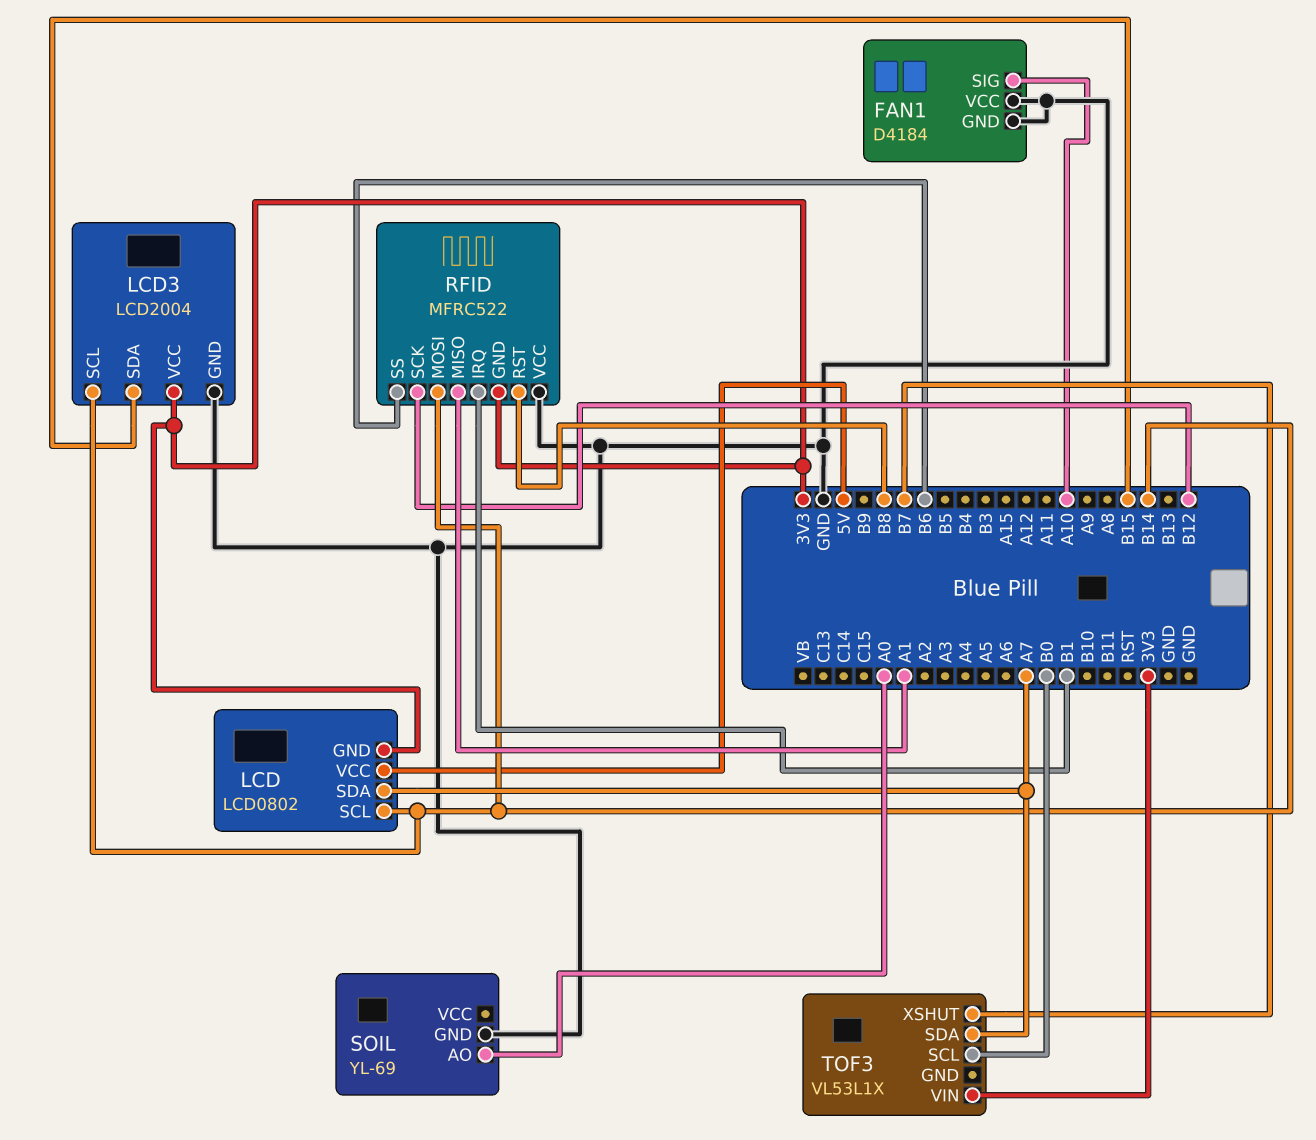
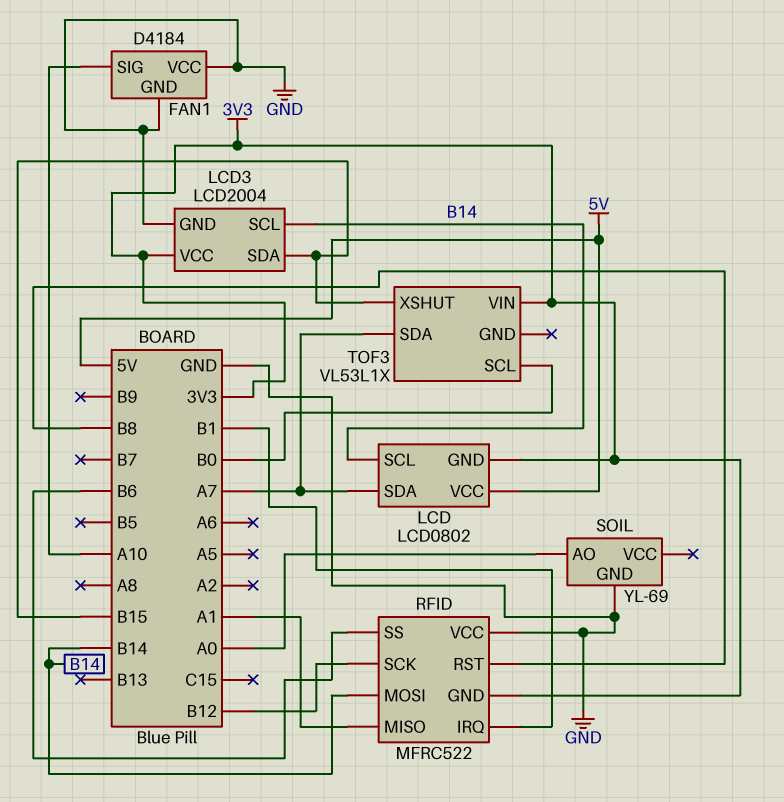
TOF3 pin XSHUT: B7 -> B15

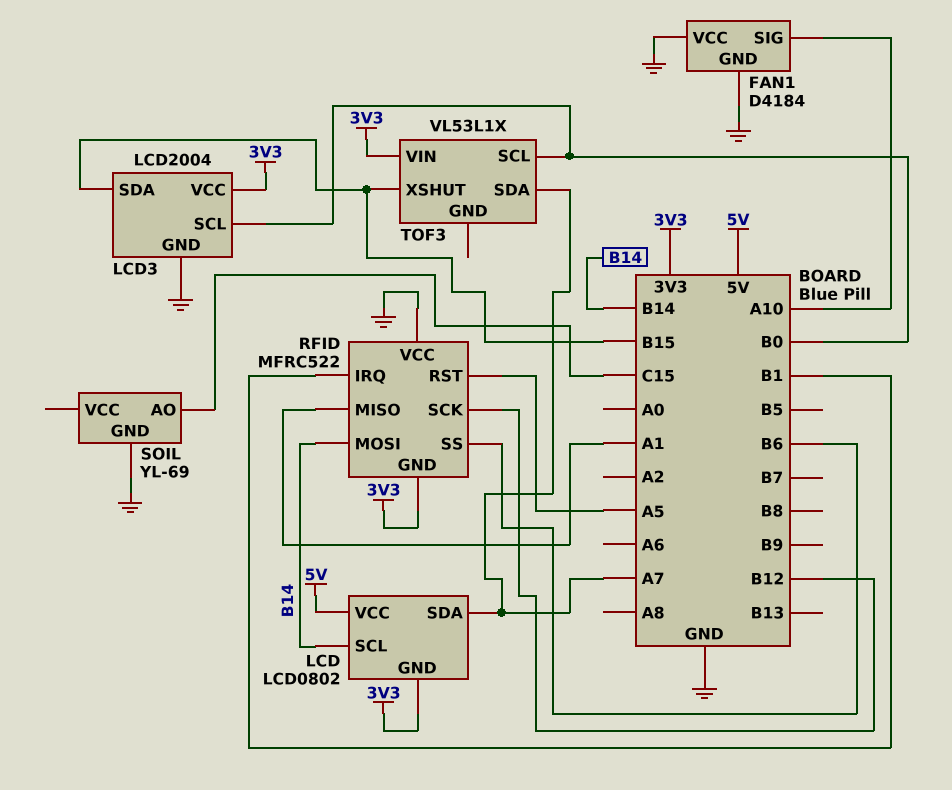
LCD3 pin SCL: B14 -> B0
RFID pin RST: B8 -> A5
SOIL pin AO: A0 -> C15

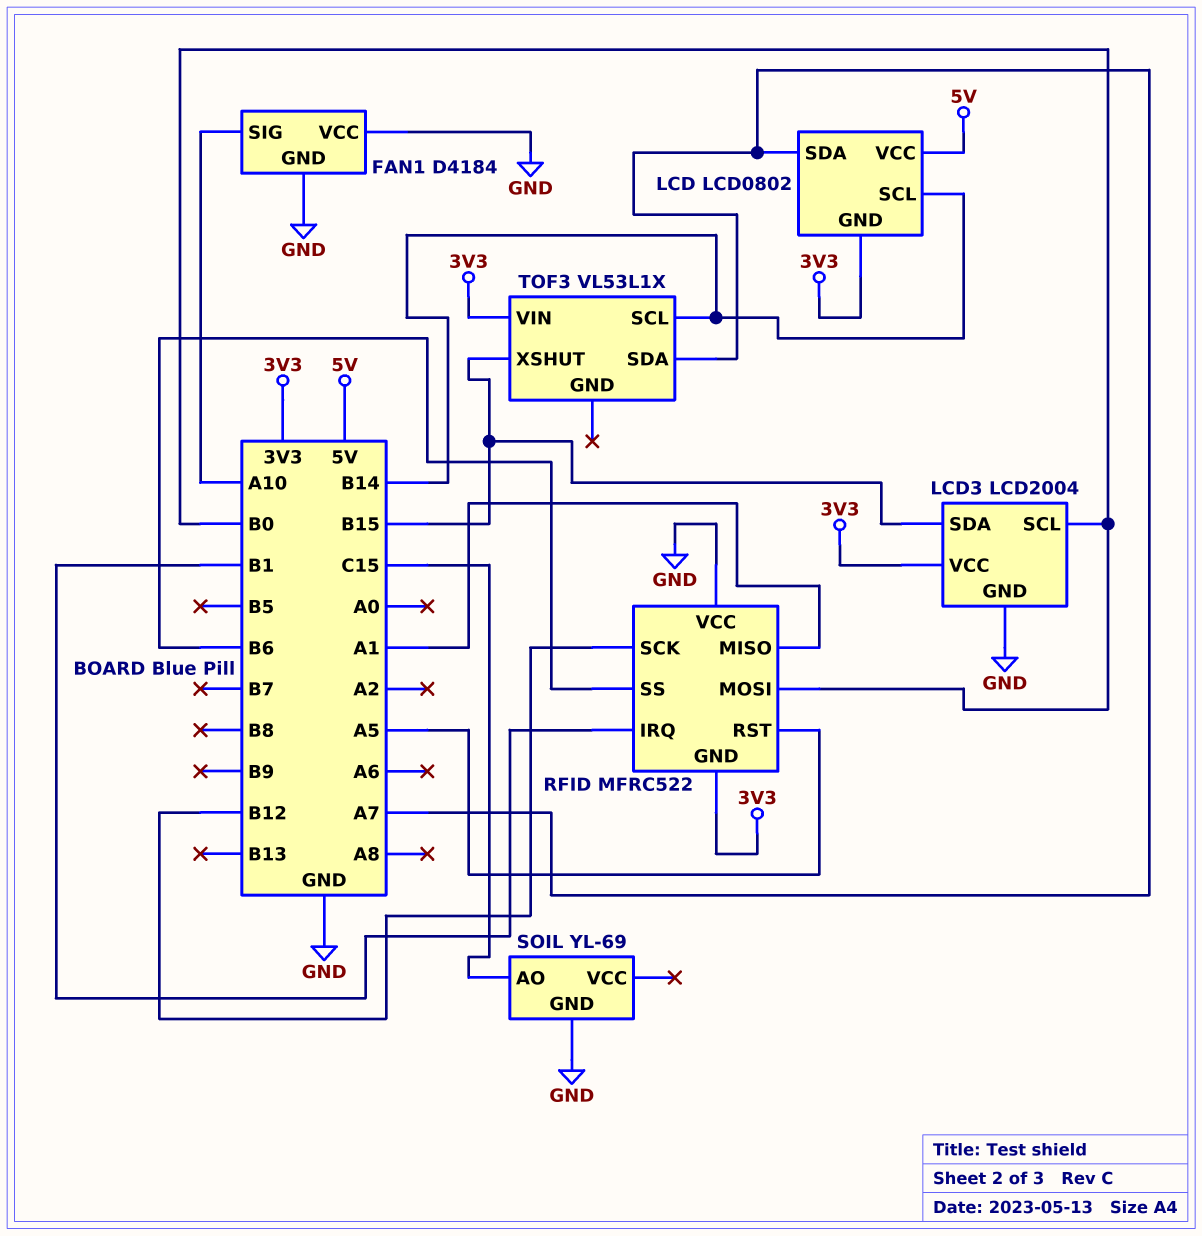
RFID pin MOSI: B14 -> B0
TOF3 pin SCL: B0 -> B14

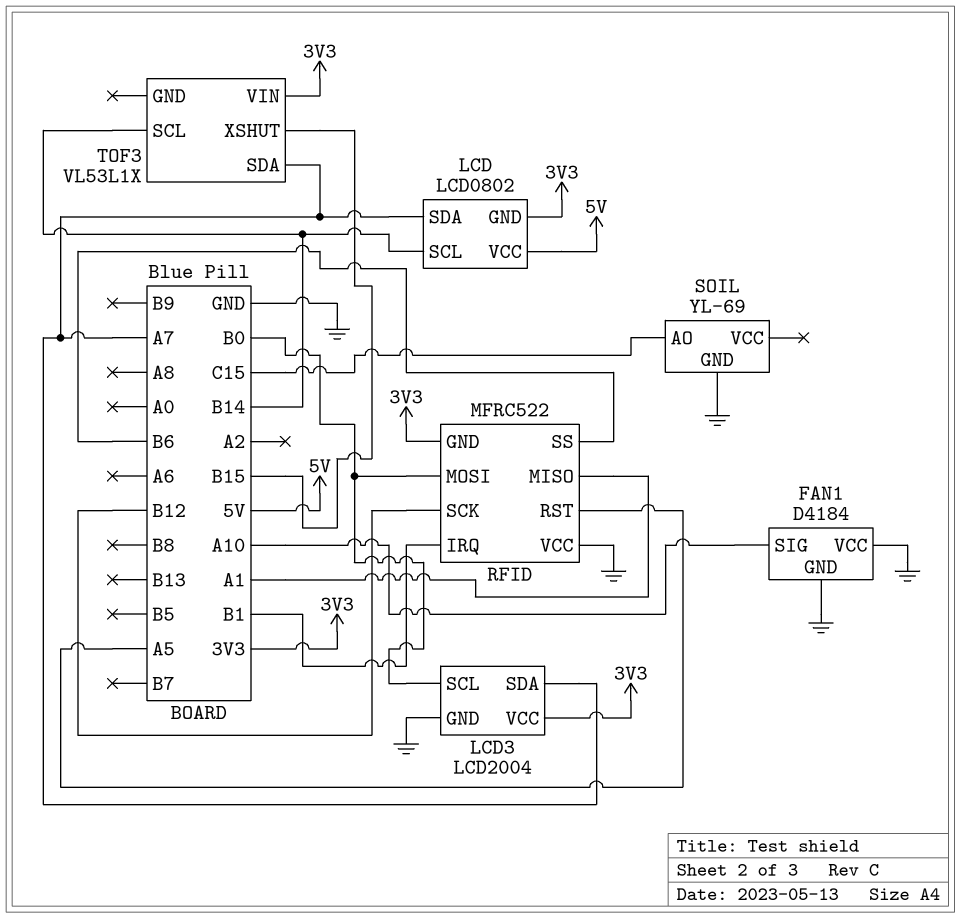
LCD3 pin SDA: B15 -> A7

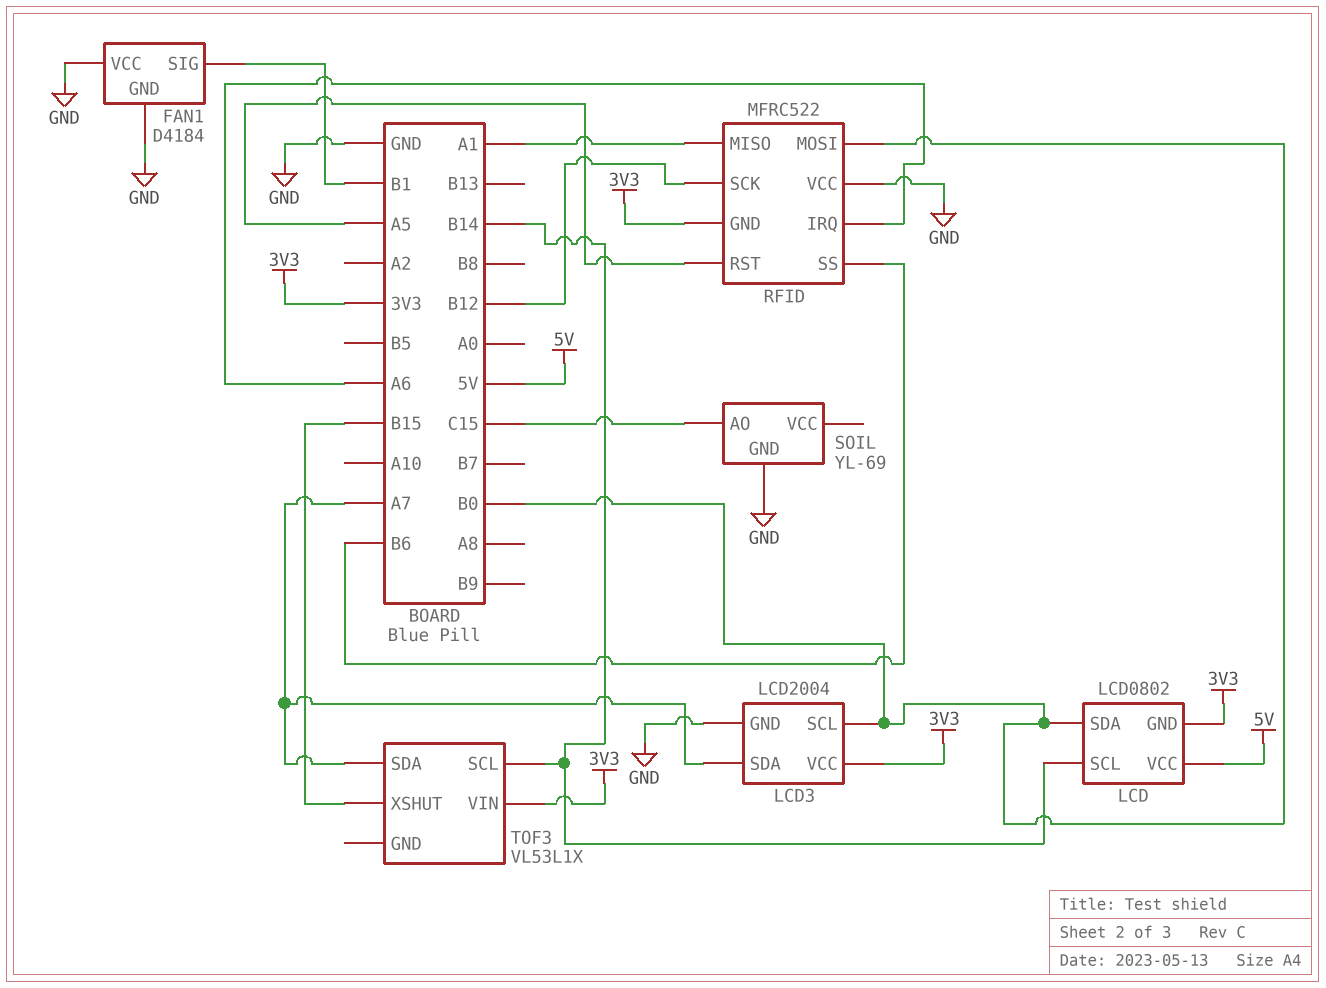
FAN1 pin SIG: A10 -> B1
LCD pin SDA: A7 -> B0
RFID pin IRQ: B1 -> A6

